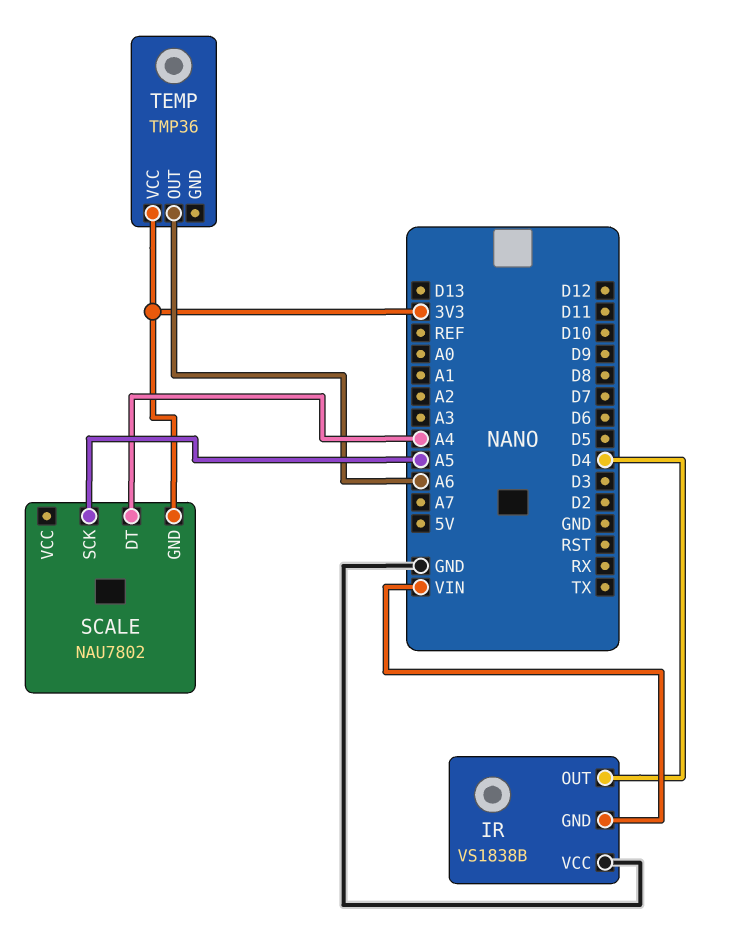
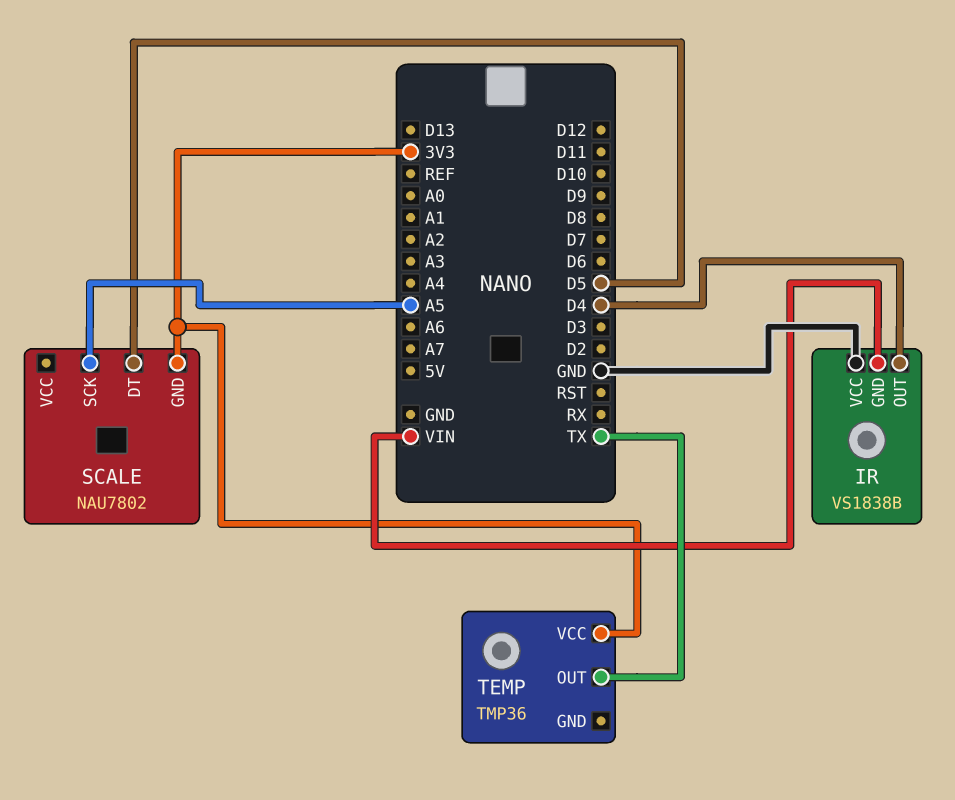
SCALE pin DT: A4 -> D5
TEMP pin OUT: A6 -> TX

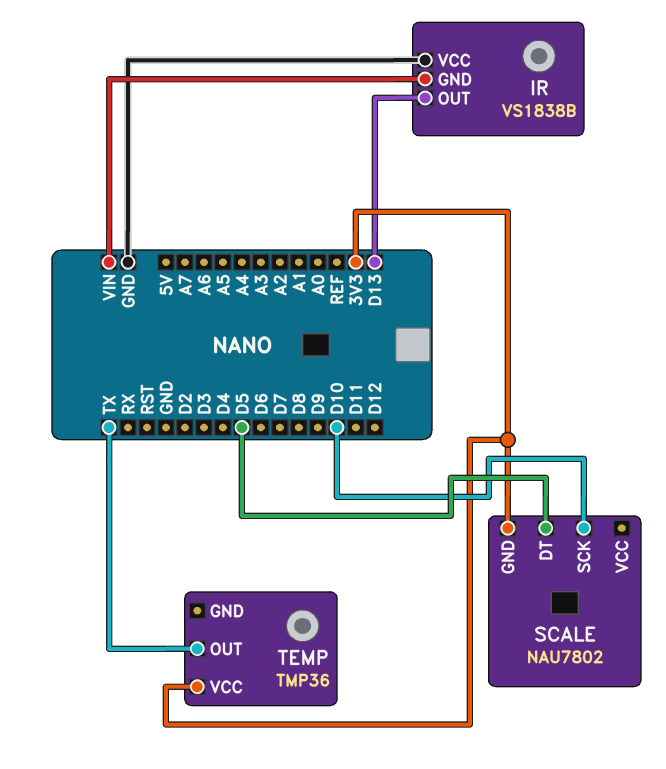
IR pin OUT: D4 -> D13
SCALE pin SCK: A5 -> D10

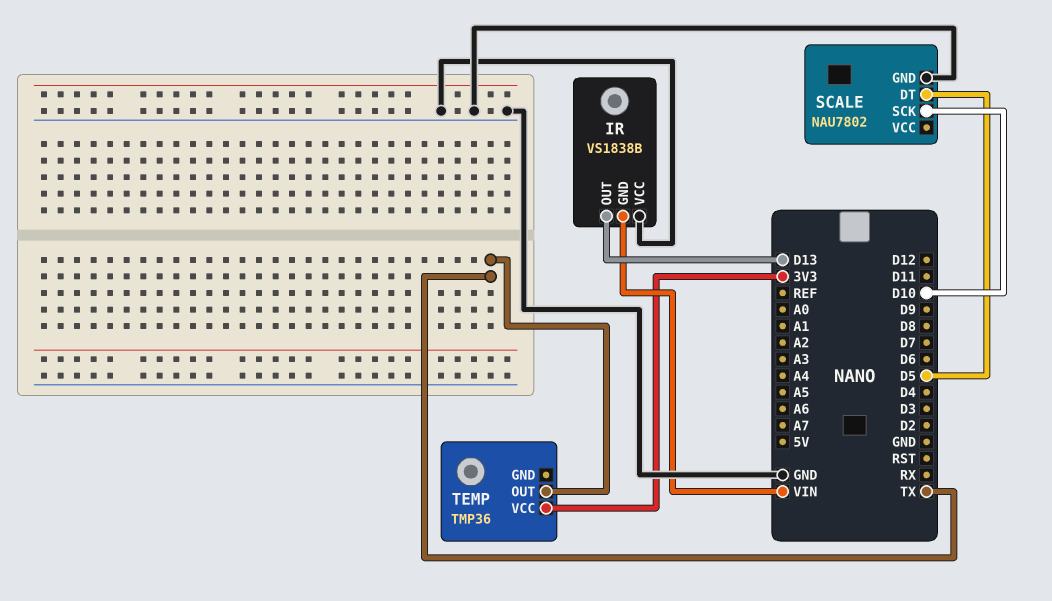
SCALE pin GND: 3V3 -> GND

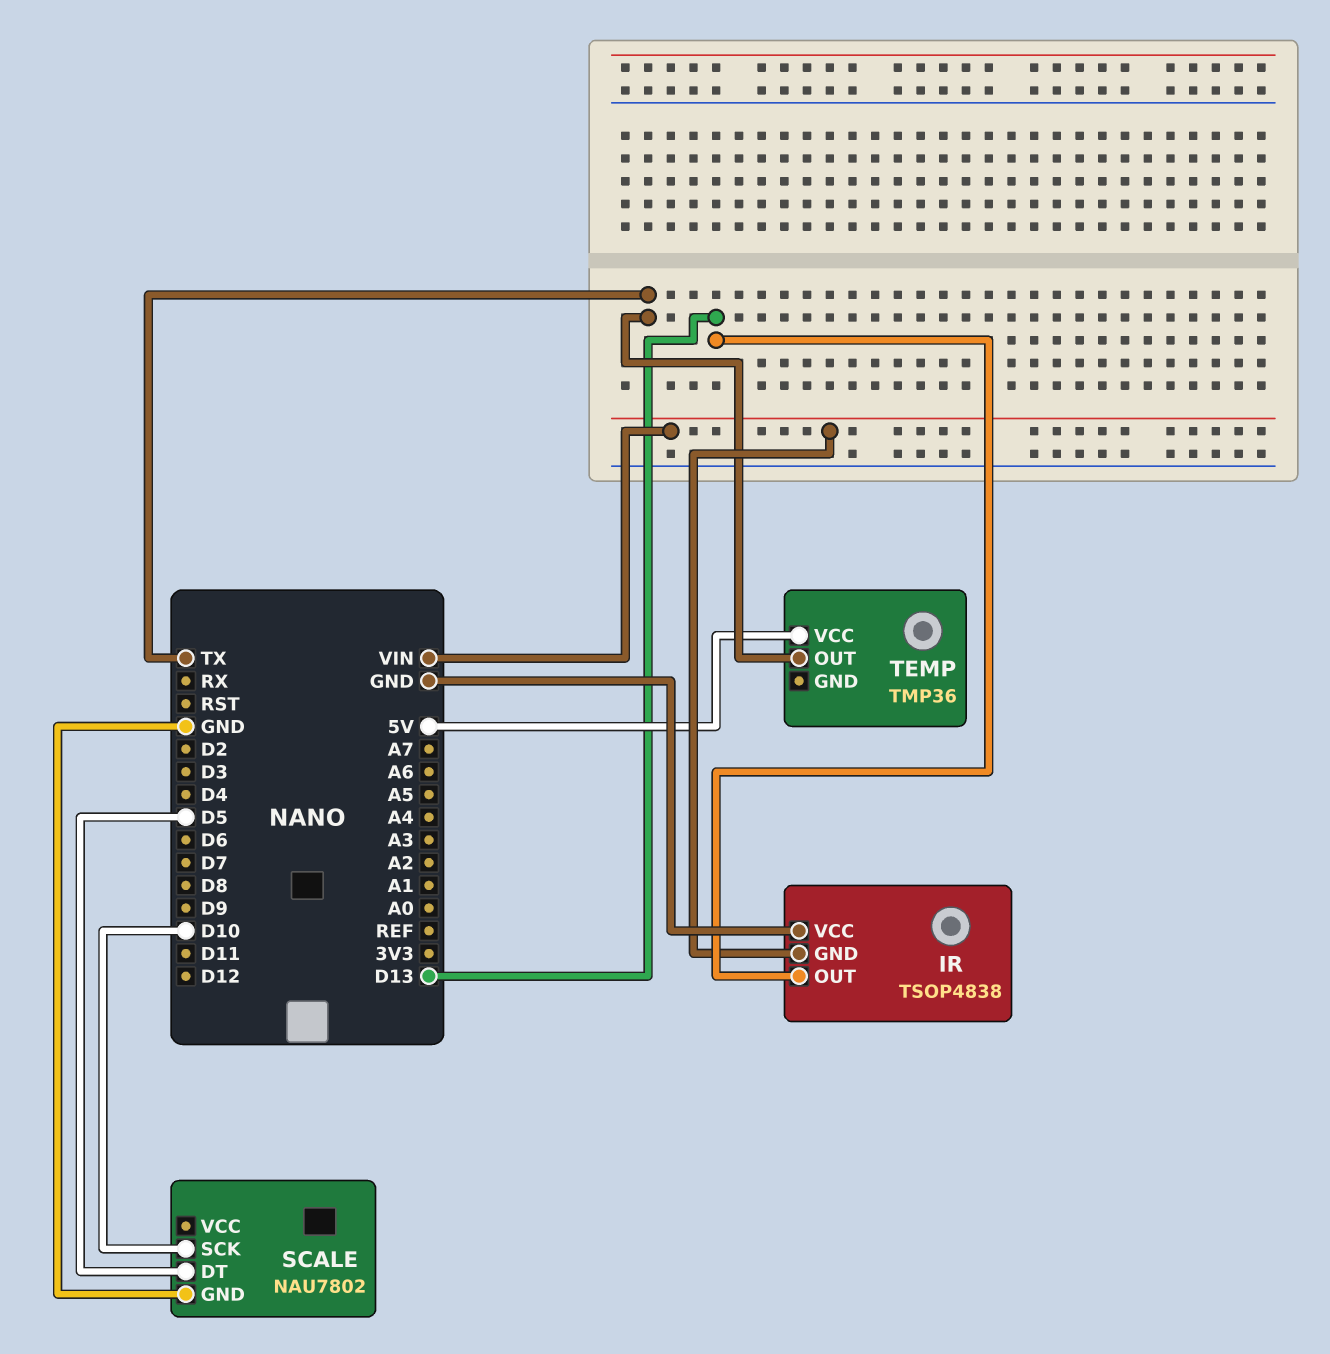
IR: VS1838B -> TSOP4838
TEMP pin VCC: 3V3 -> 5V

